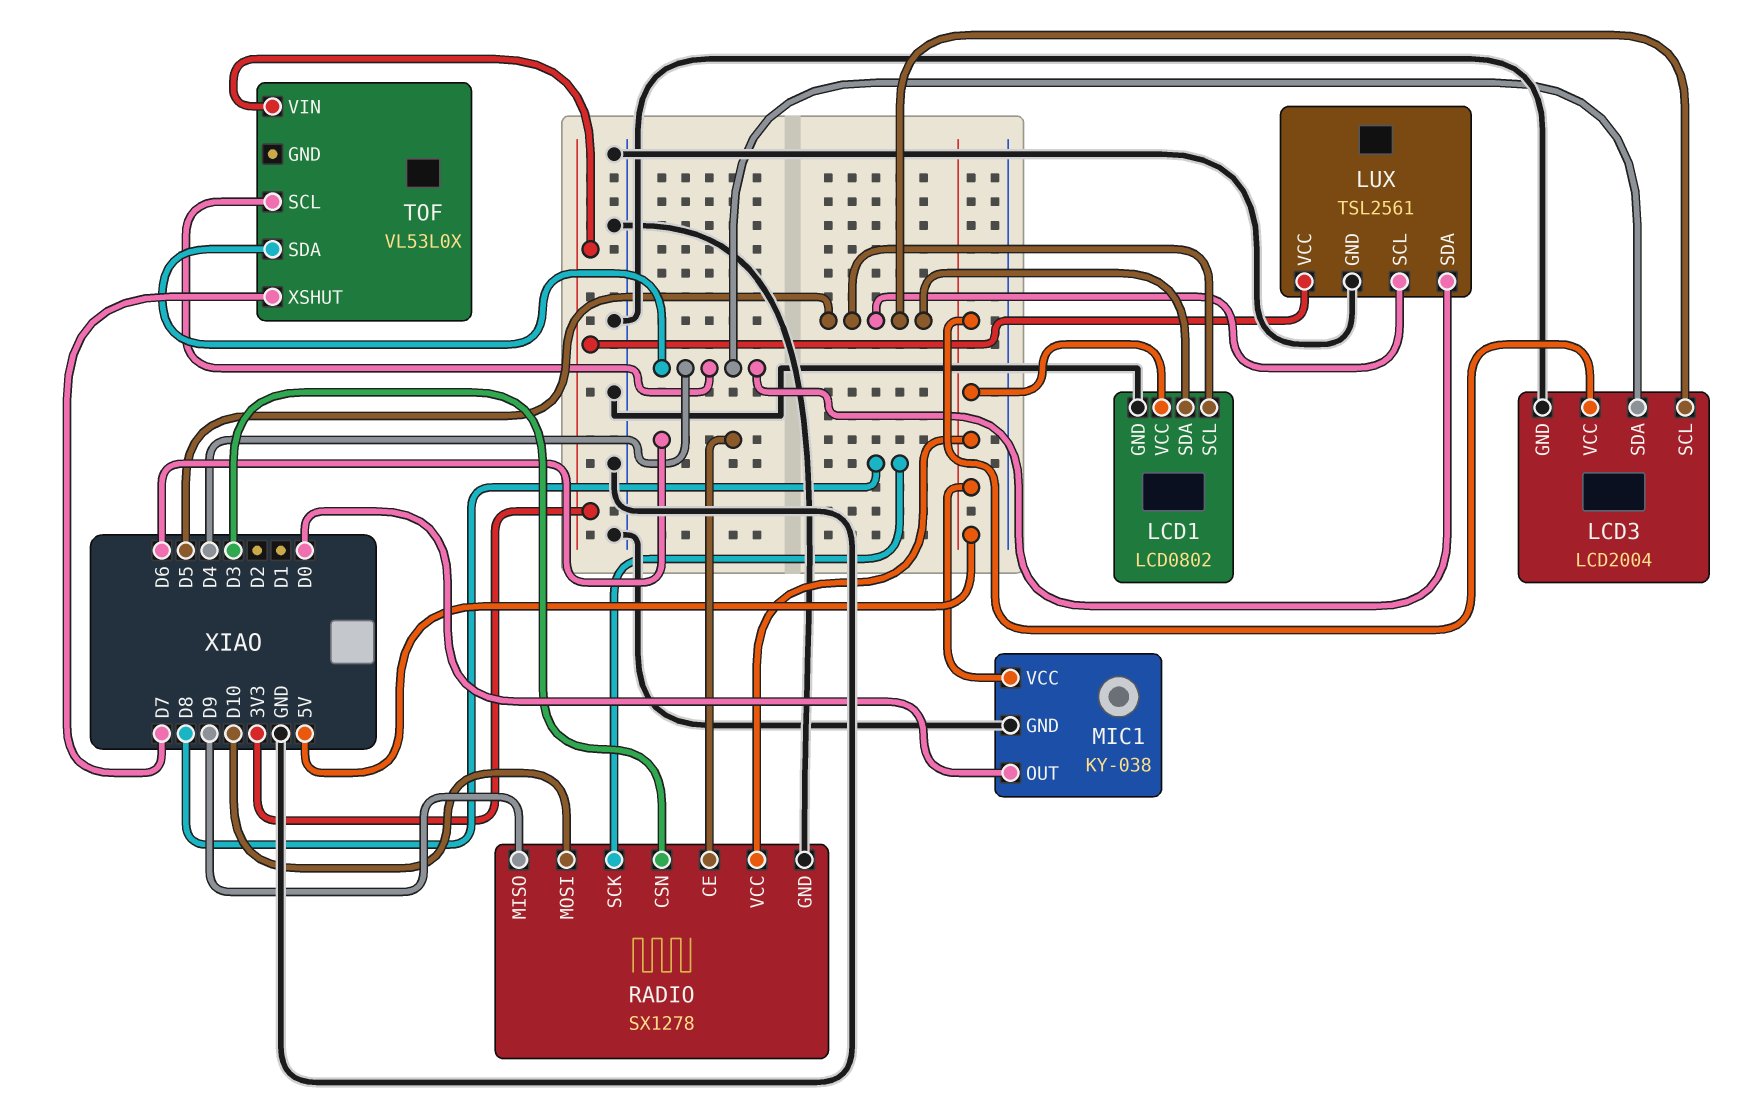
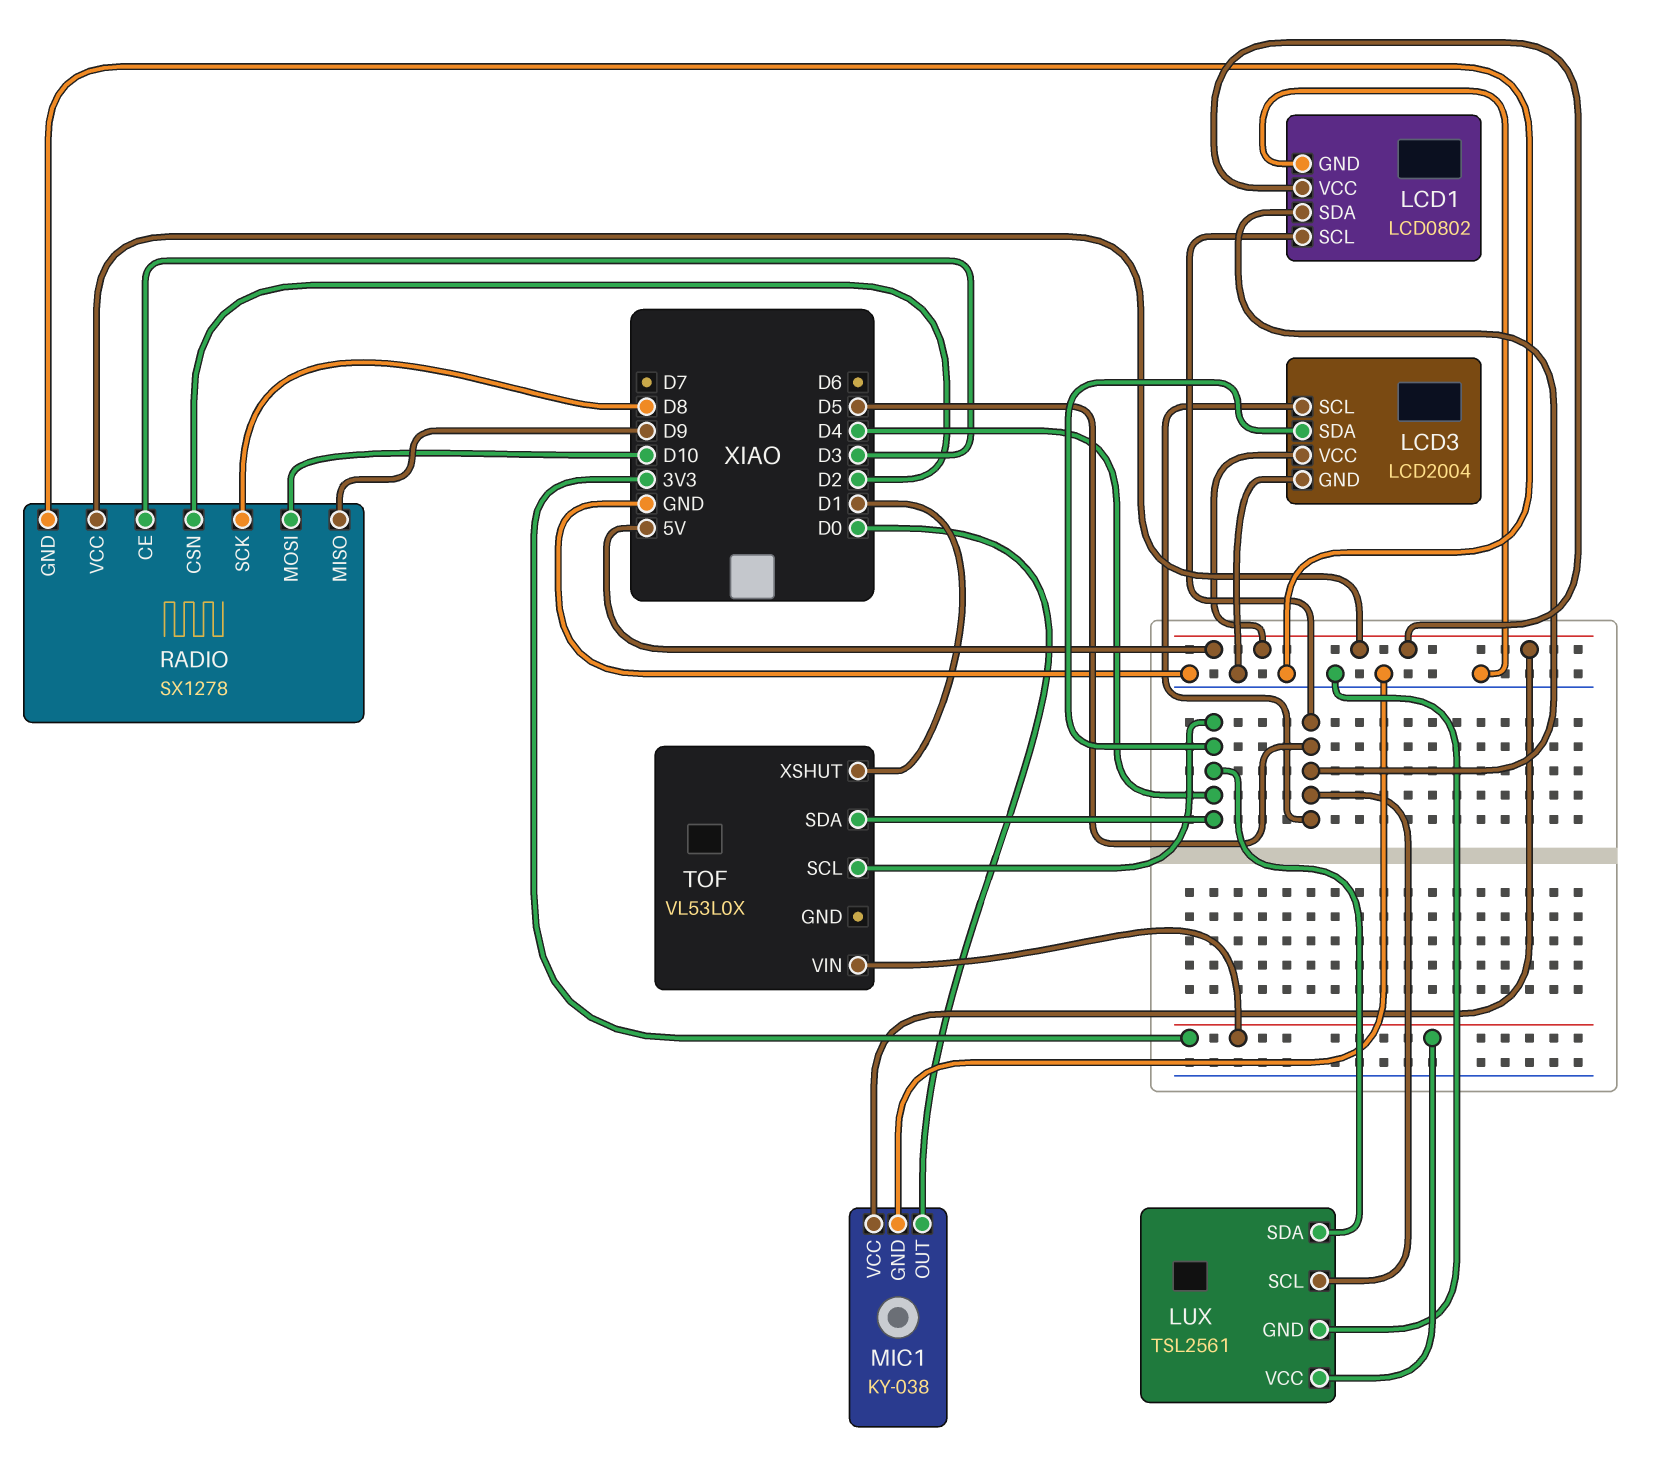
RADIO pin CE: D6 -> D3
RADIO pin CSN: D3 -> D2
TOF pin XSHUT: D7 -> D1

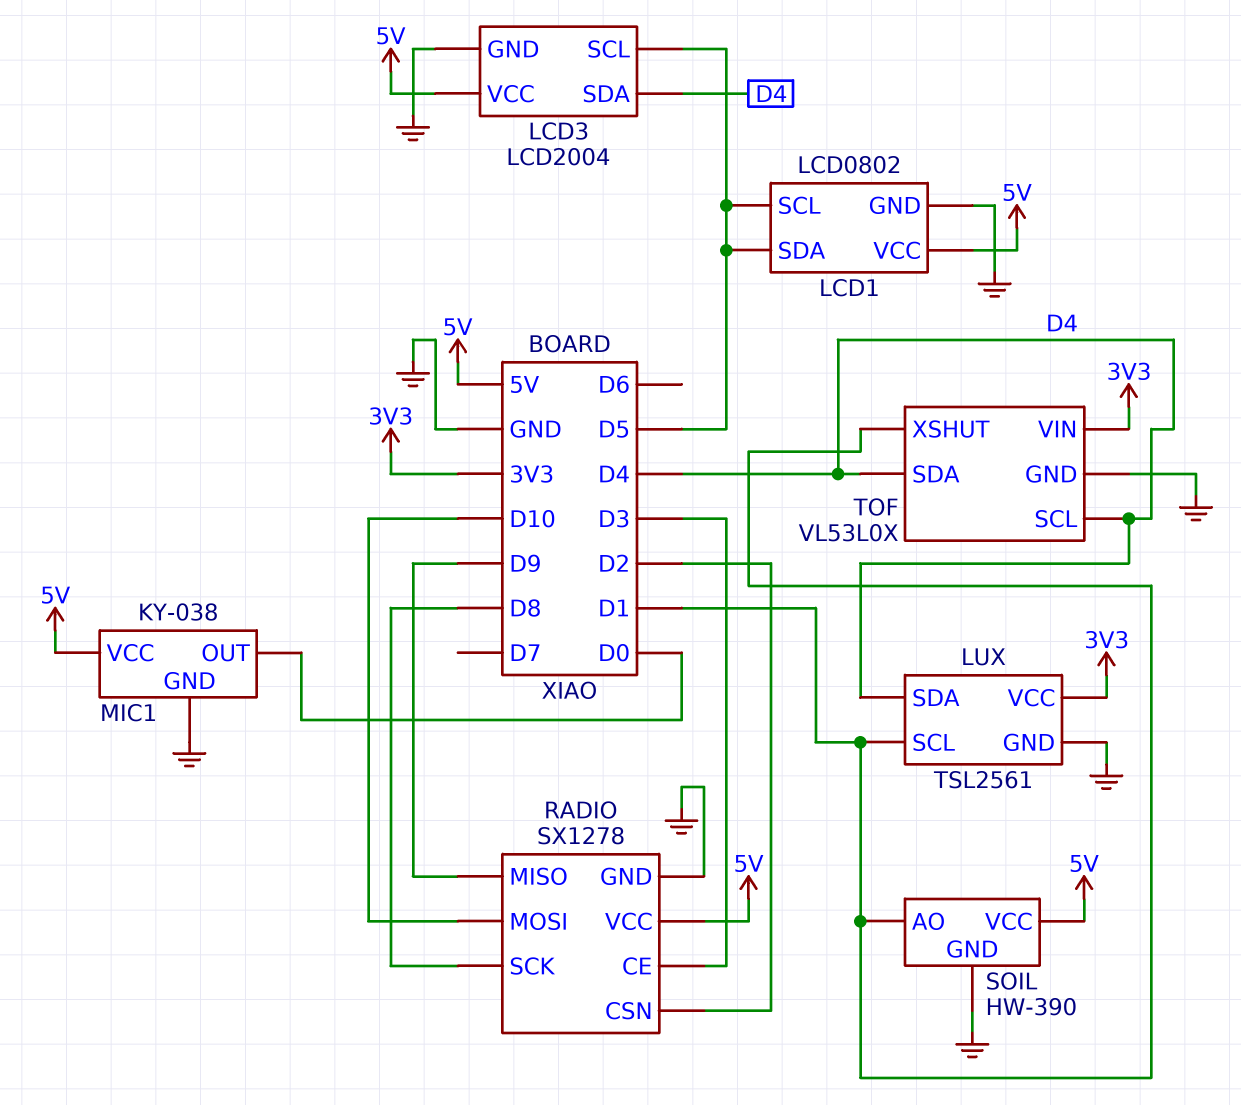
LUX pin SCL: D5 -> D1
SOIL: none -> HW-390
SOIL pin AO: none -> D1
SOIL pin GND: none -> GND
SOIL pin VCC: none -> 5V
TOF pin GND: none -> GND

